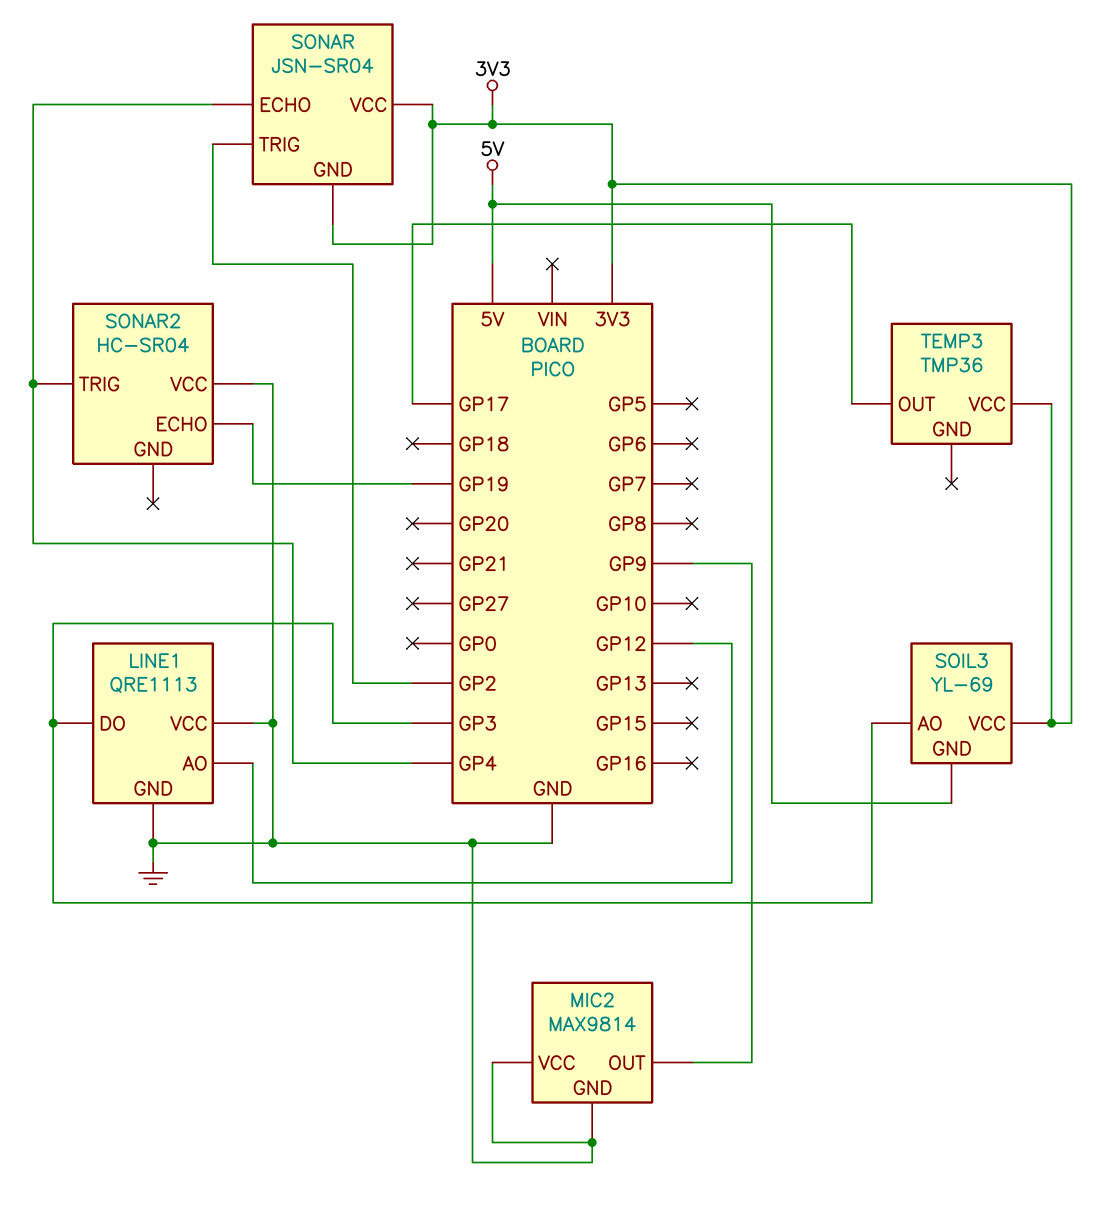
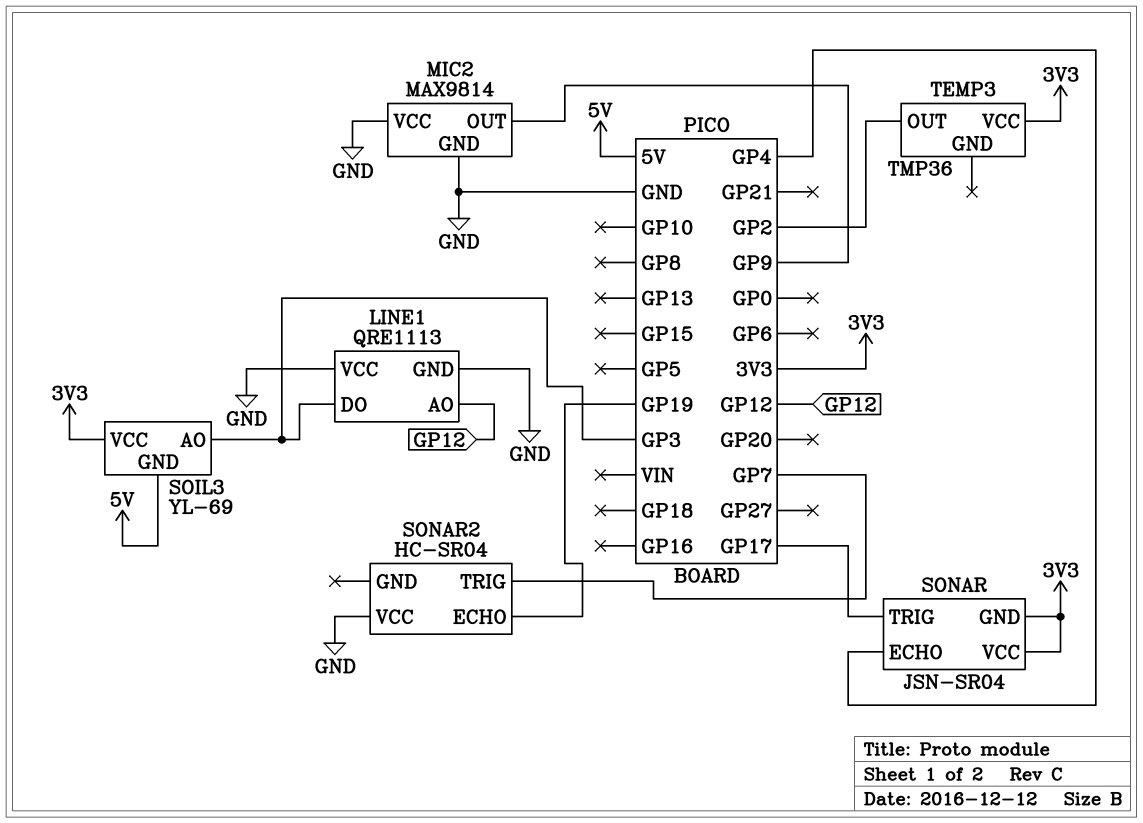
SONAR pin TRIG: GP2 -> GP17
SONAR2 pin TRIG: GP4 -> GP7
TEMP3 pin OUT: GP17 -> GP2

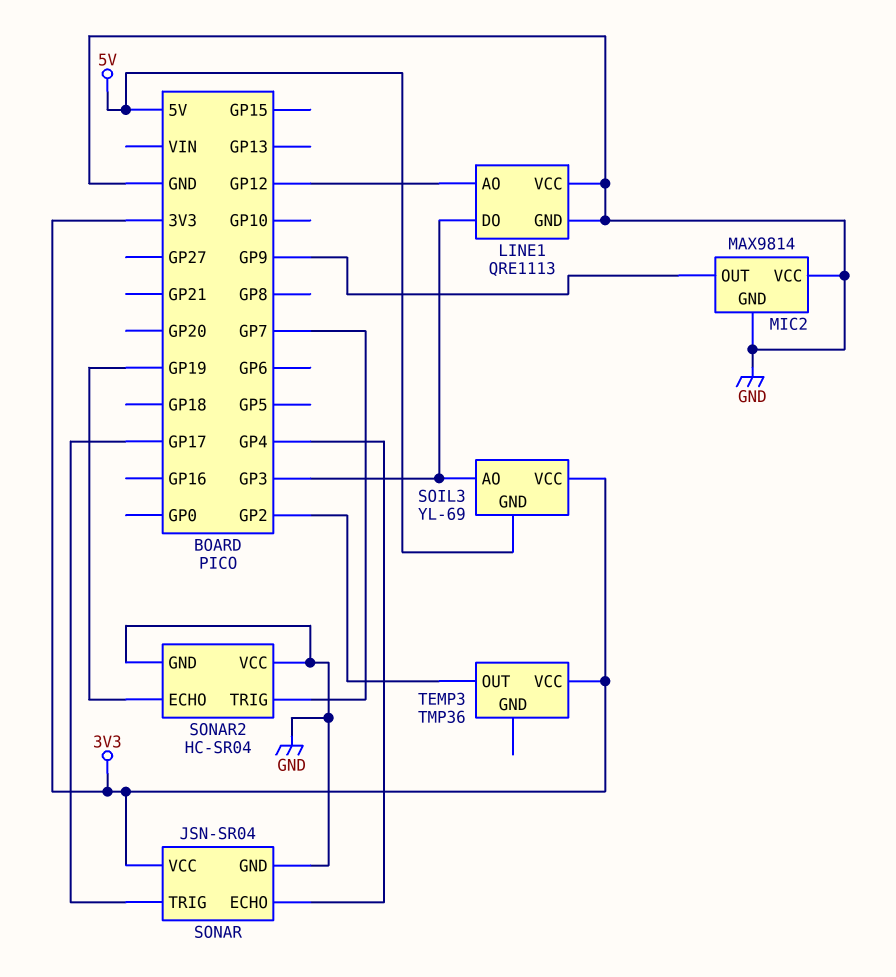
SONAR pin GND: 3V3 -> GND
SONAR2 pin GND: none -> GND

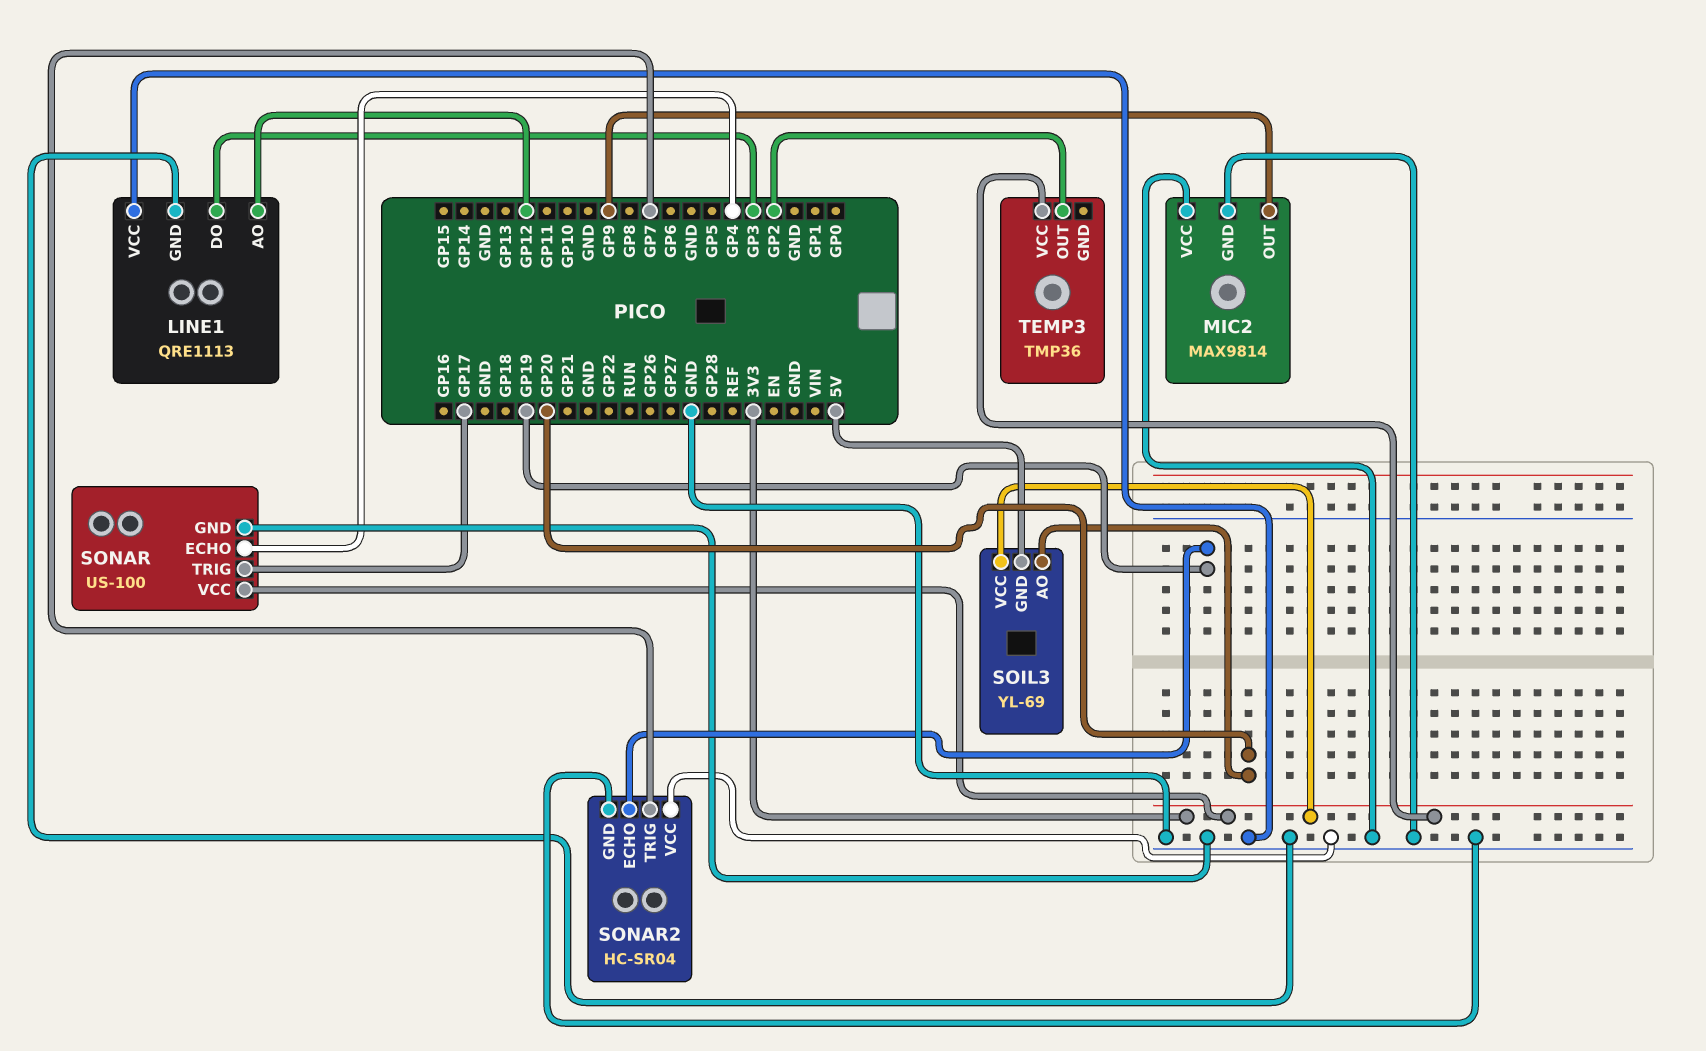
SOIL3 pin AO: GP3 -> GP20
SONAR: JSN-SR04 -> US-100

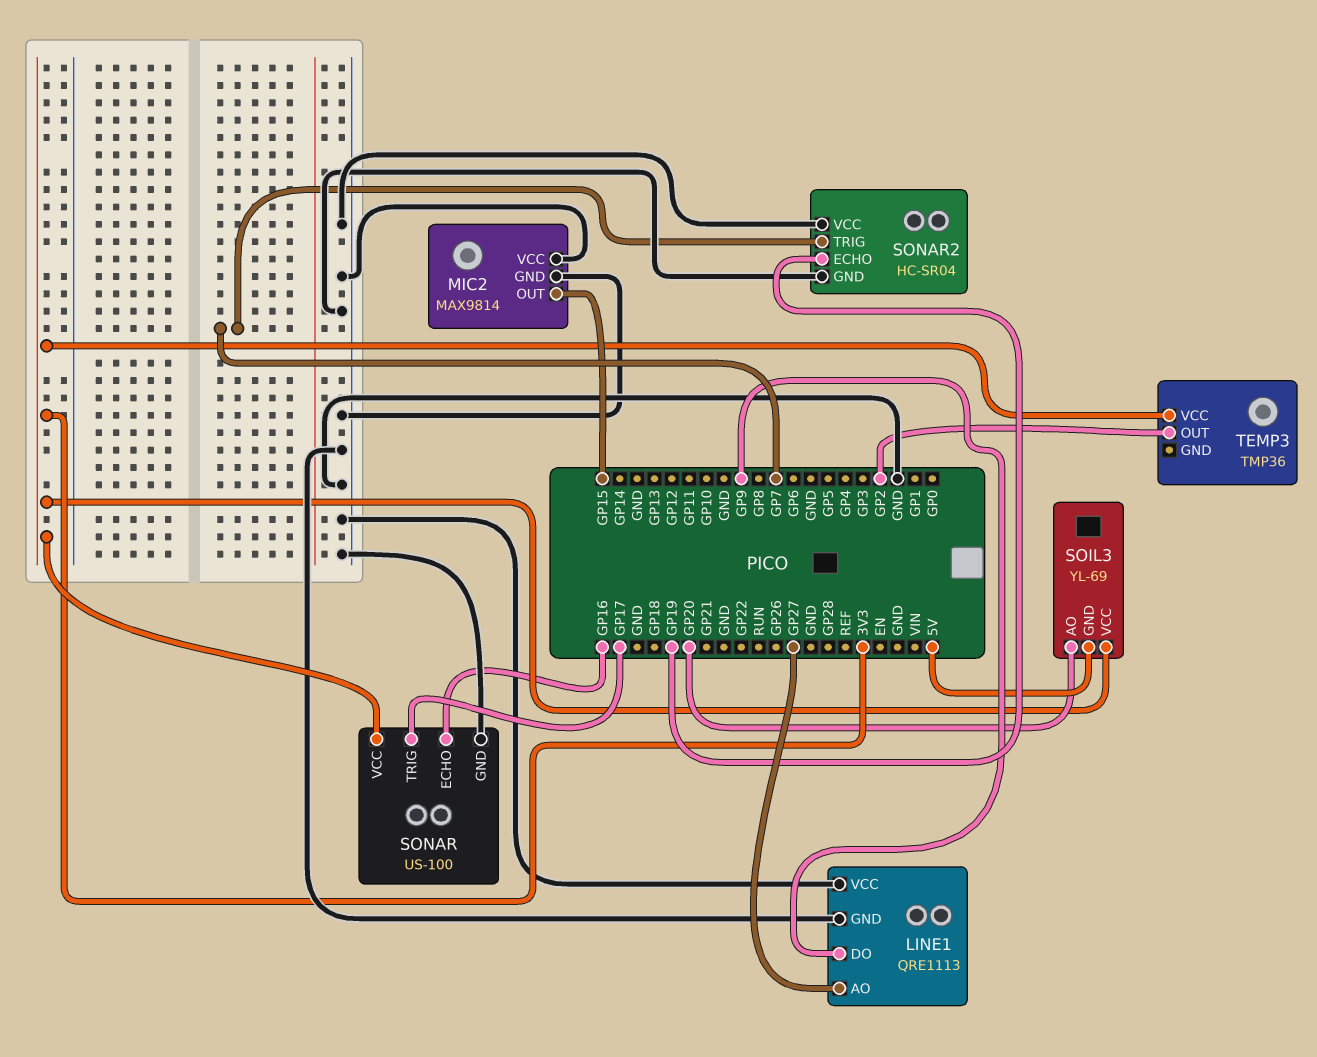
LINE1 pin AO: GP12 -> GP27
LINE1 pin DO: GP3 -> GP9
MIC2 pin OUT: GP9 -> GP15
SONAR pin ECHO: GP4 -> GP16

